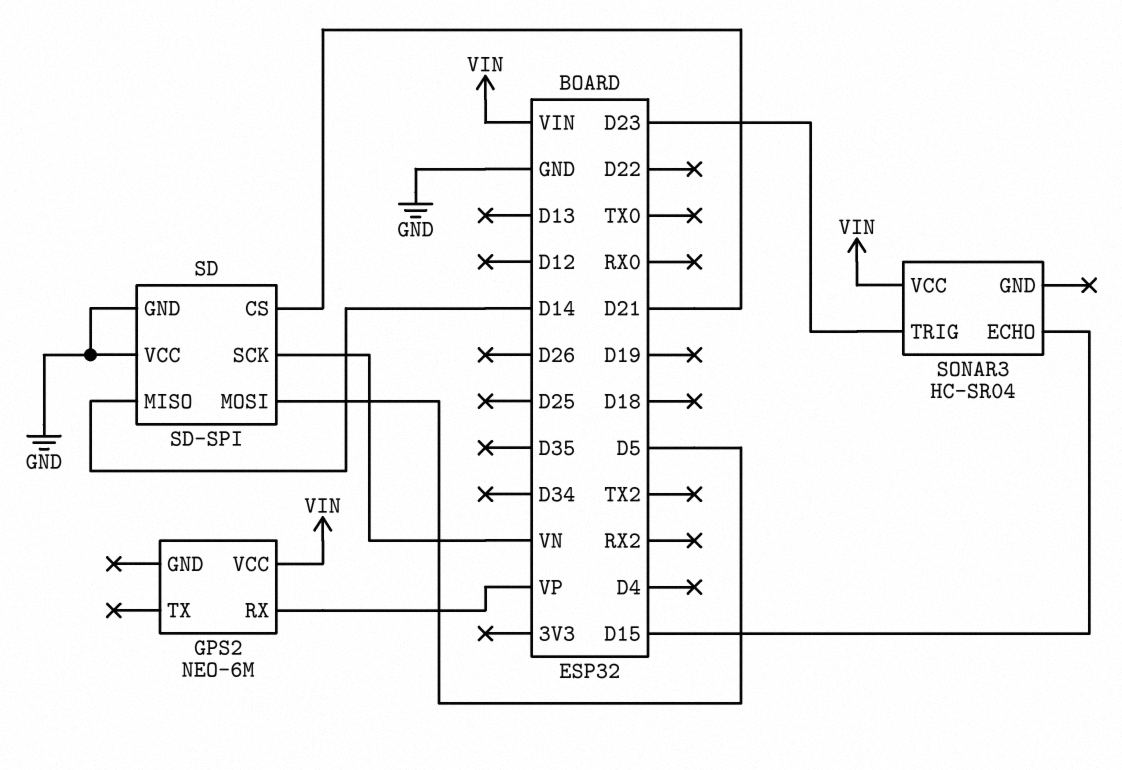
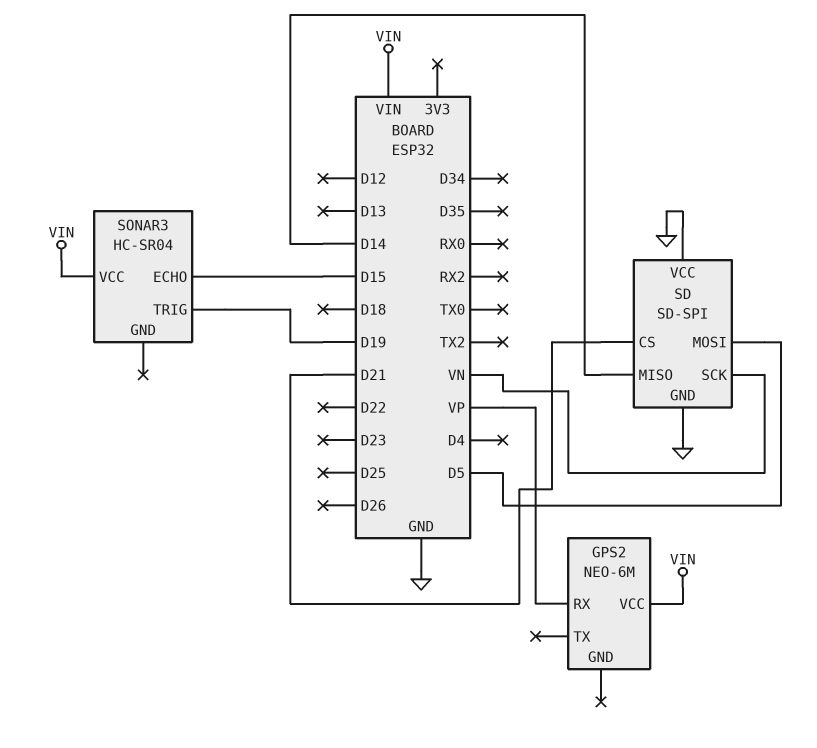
SONAR3 pin TRIG: D23 -> D19

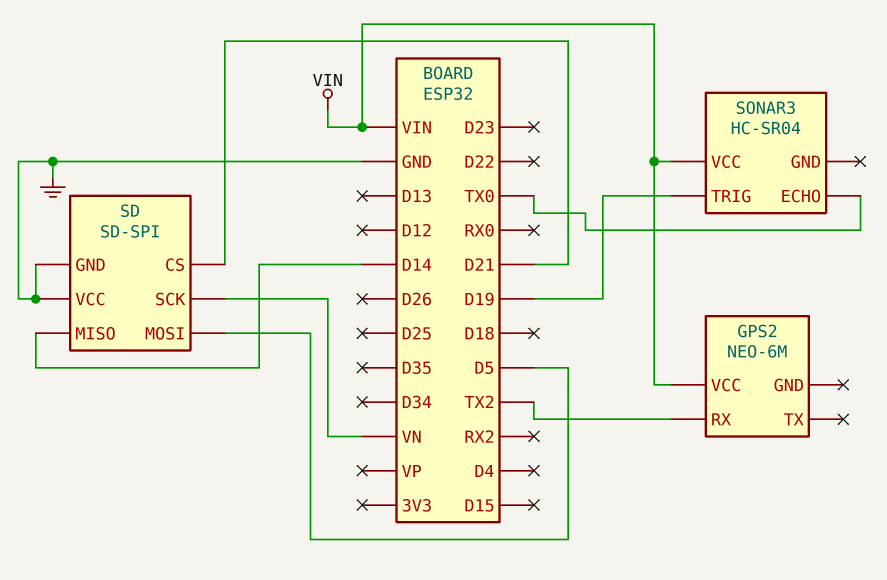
GPS2 pin RX: VP -> TX2
SONAR3 pin ECHO: D15 -> TX0

